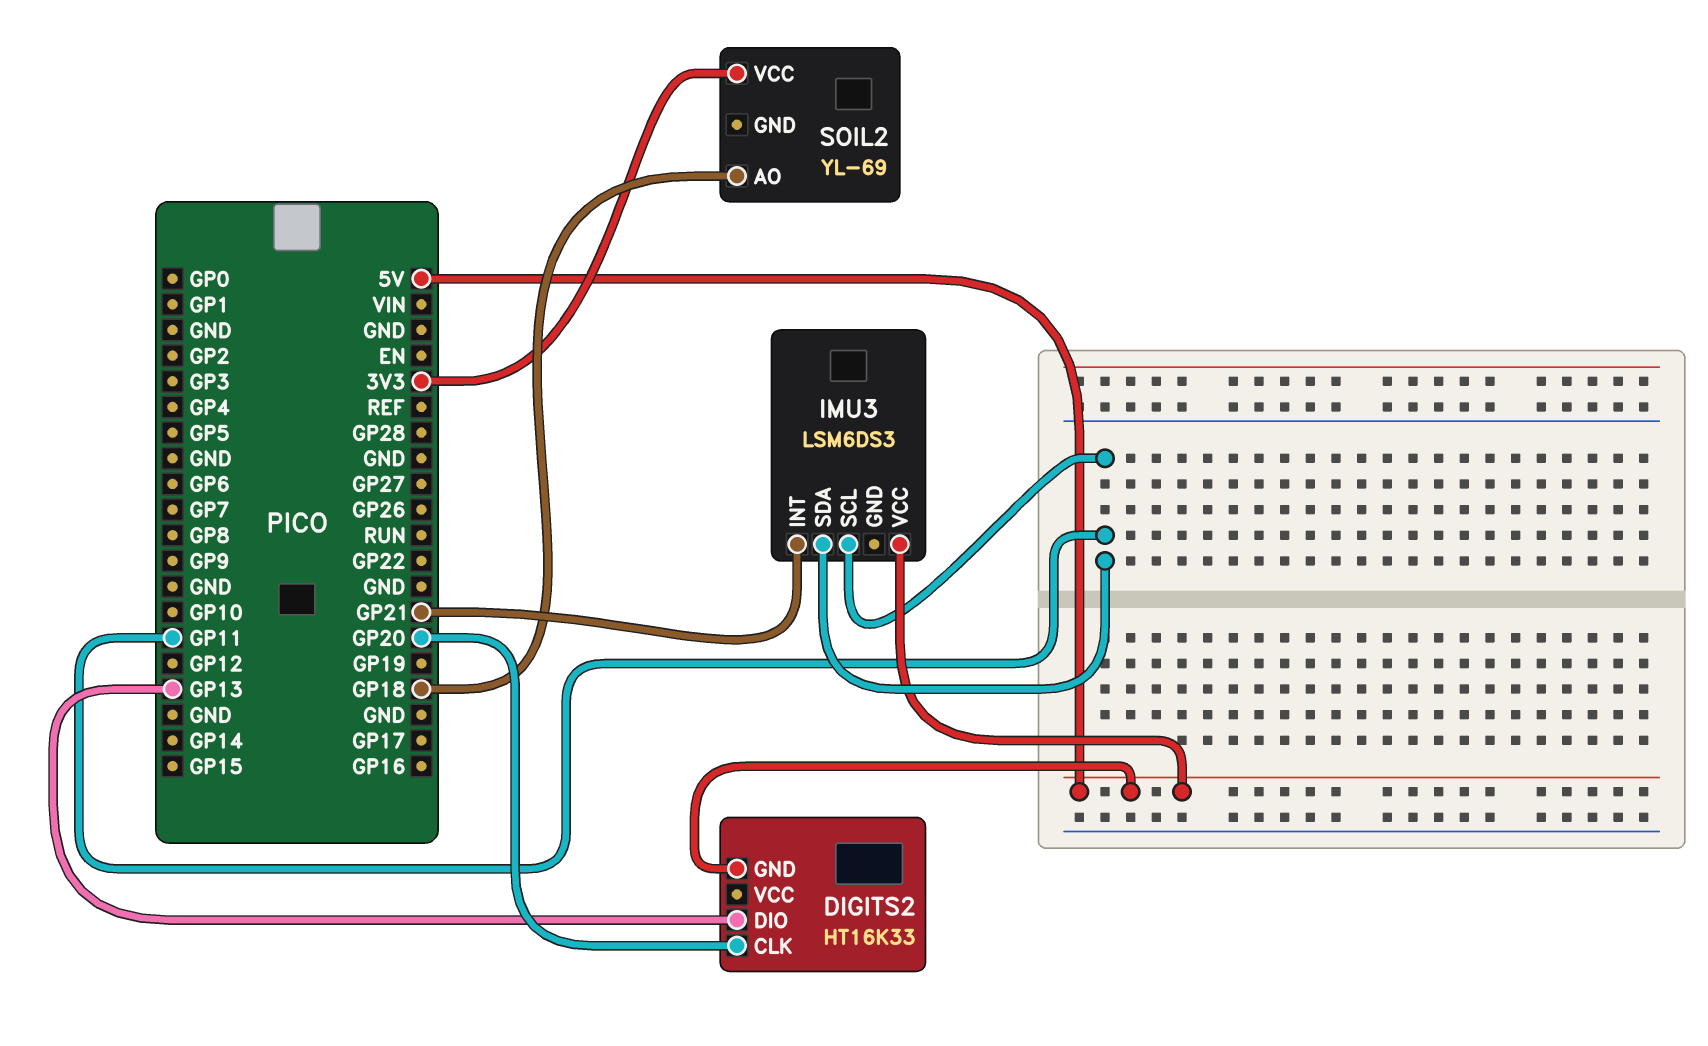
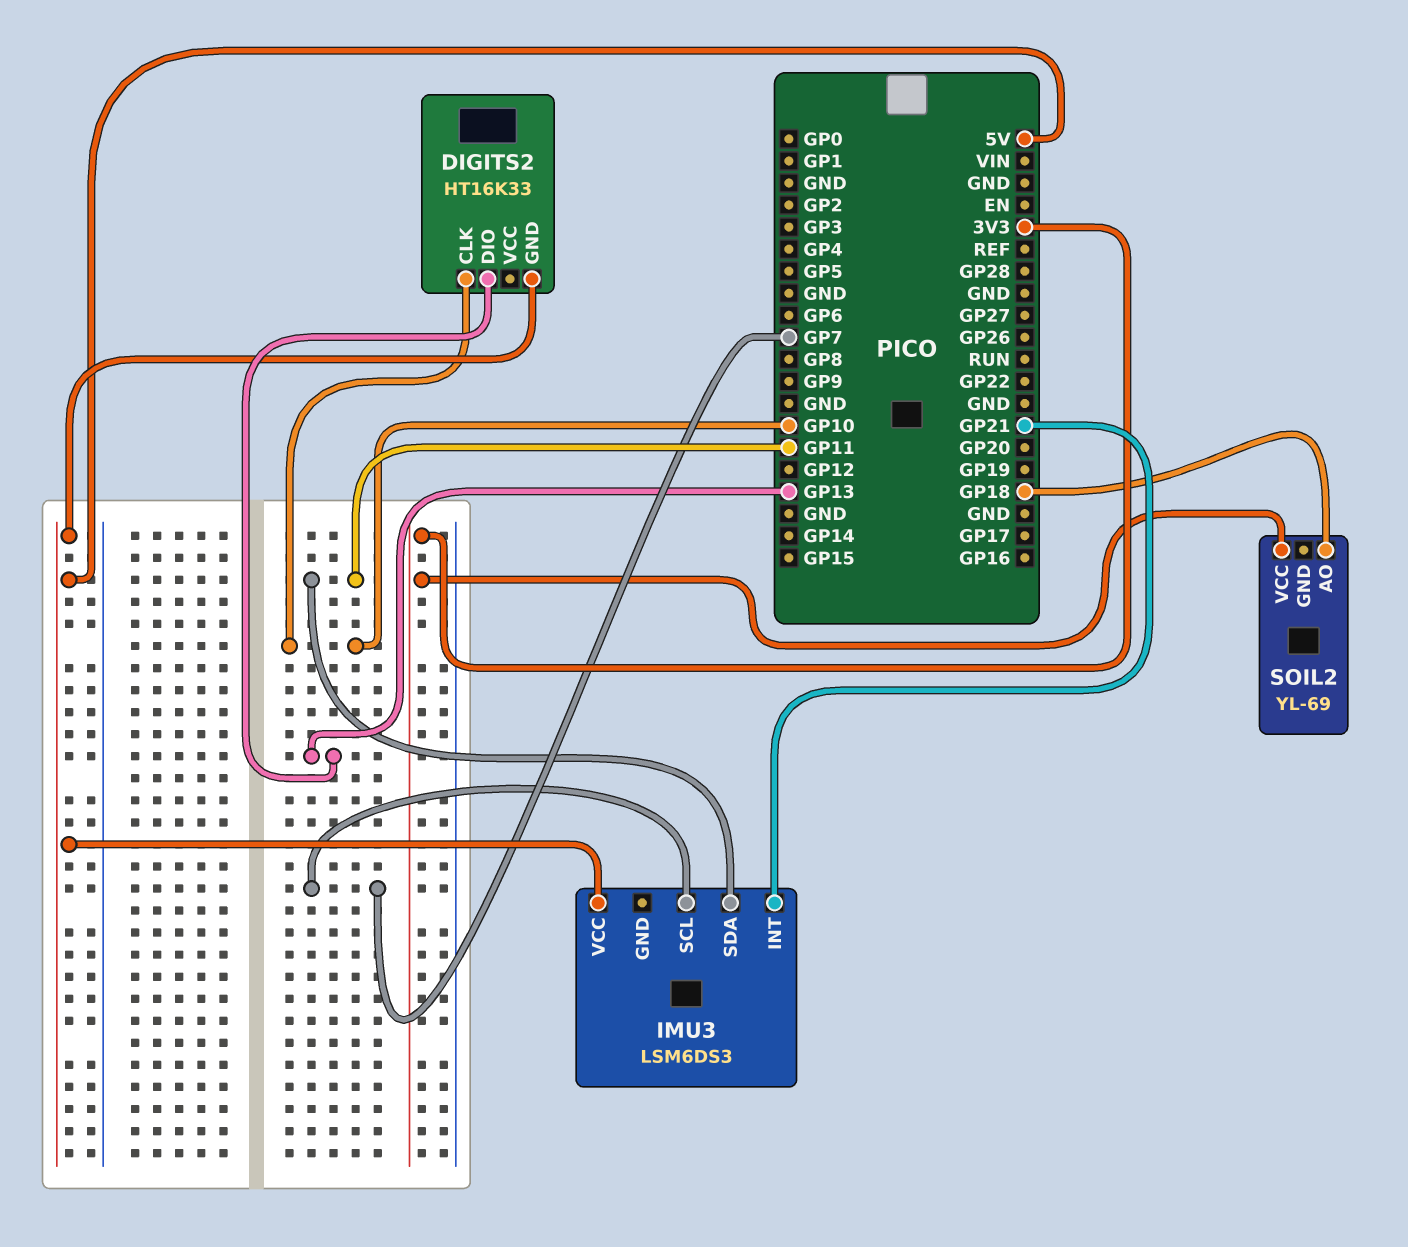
DIGITS2 pin CLK: GP20 -> GP10
IMU3 pin SCL: GP11 -> GP7

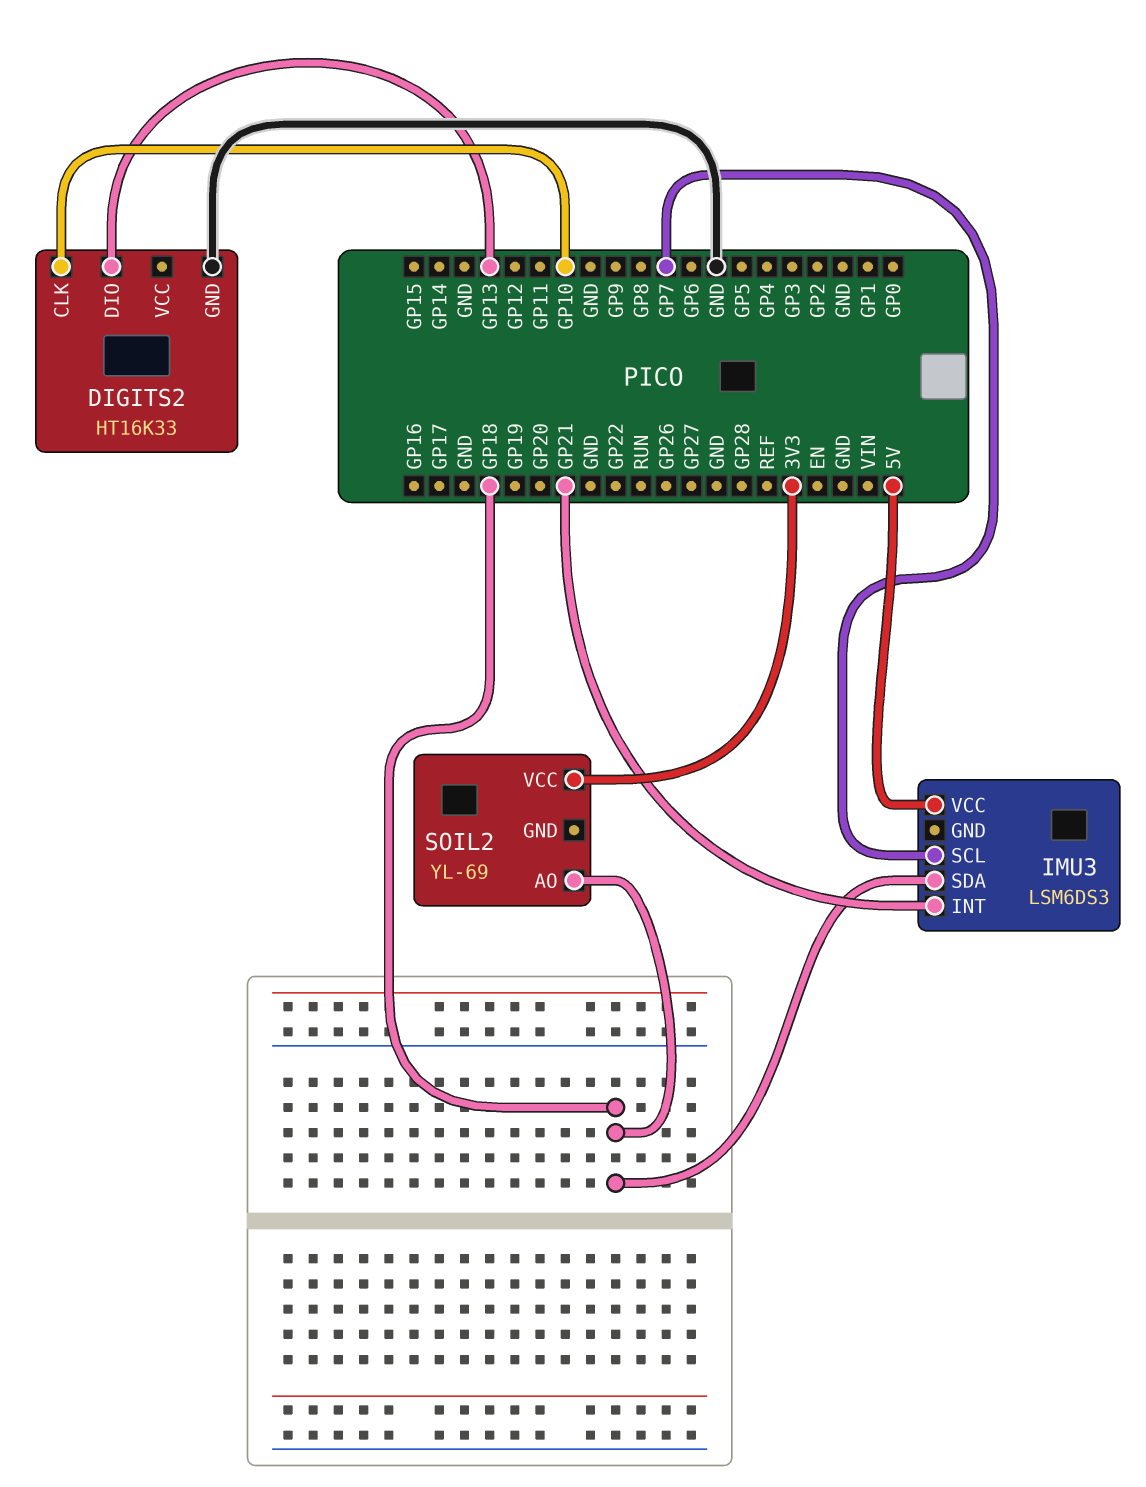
DIGITS2 pin GND: 5V -> GND
IMU3 pin SDA: GP11 -> GP18

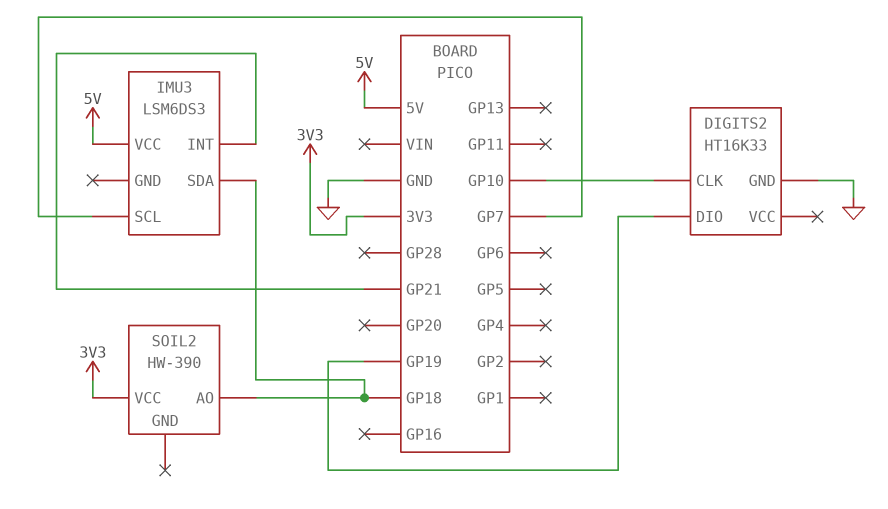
DIGITS2 pin DIO: GP13 -> GP19
SOIL2: YL-69 -> HW-390

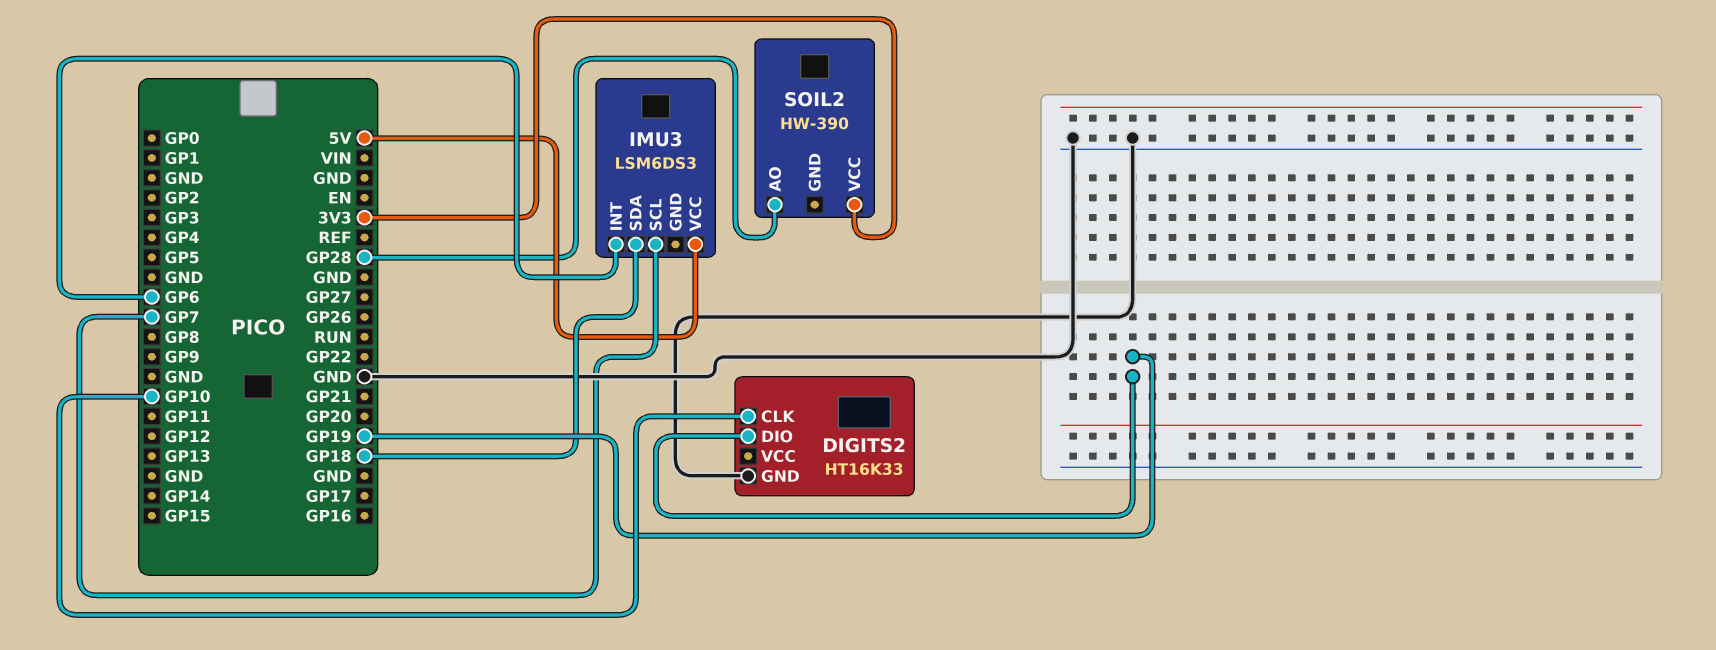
IMU3 pin INT: GP21 -> GP6
SOIL2 pin AO: GP18 -> GP28

